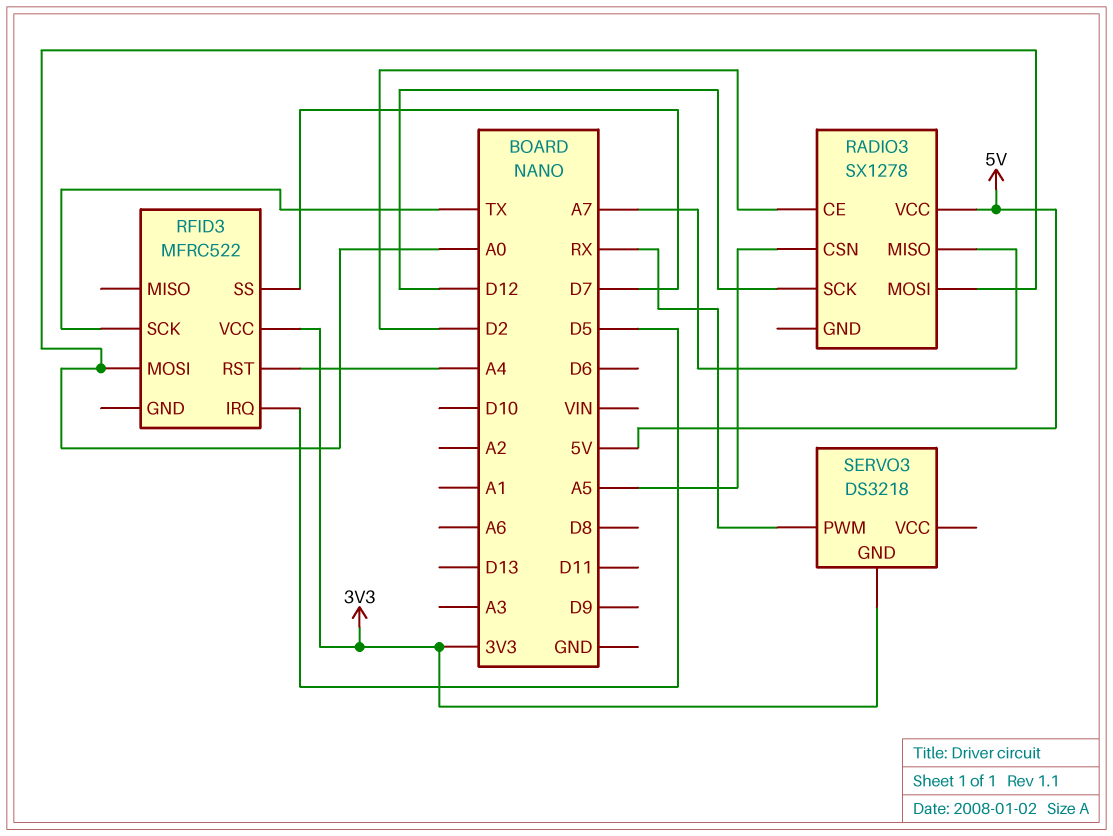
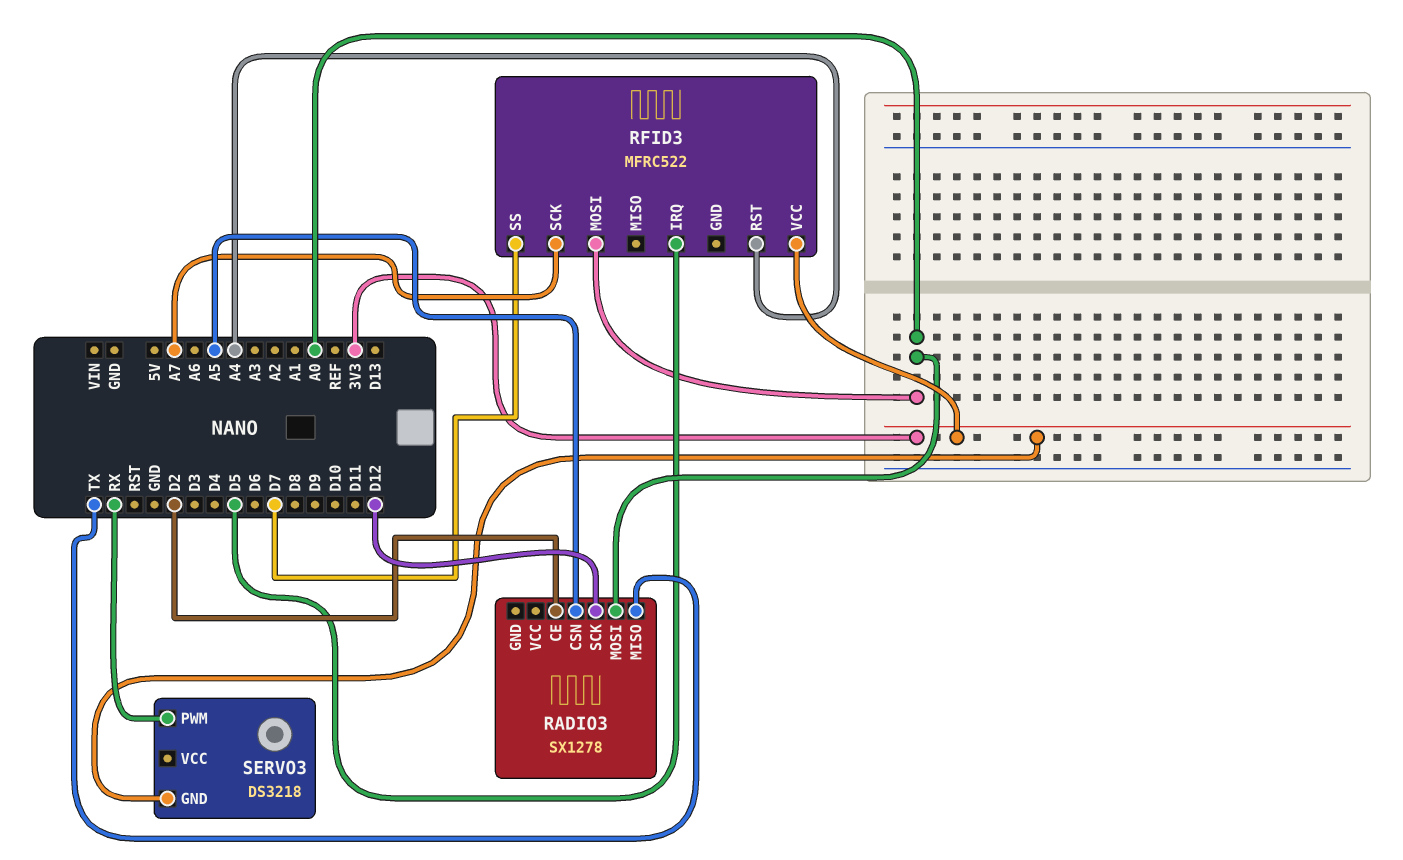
RADIO3 pin MISO: A7 -> TX
RADIO3 pin VCC: 5V -> none
RFID3 pin SCK: TX -> A7

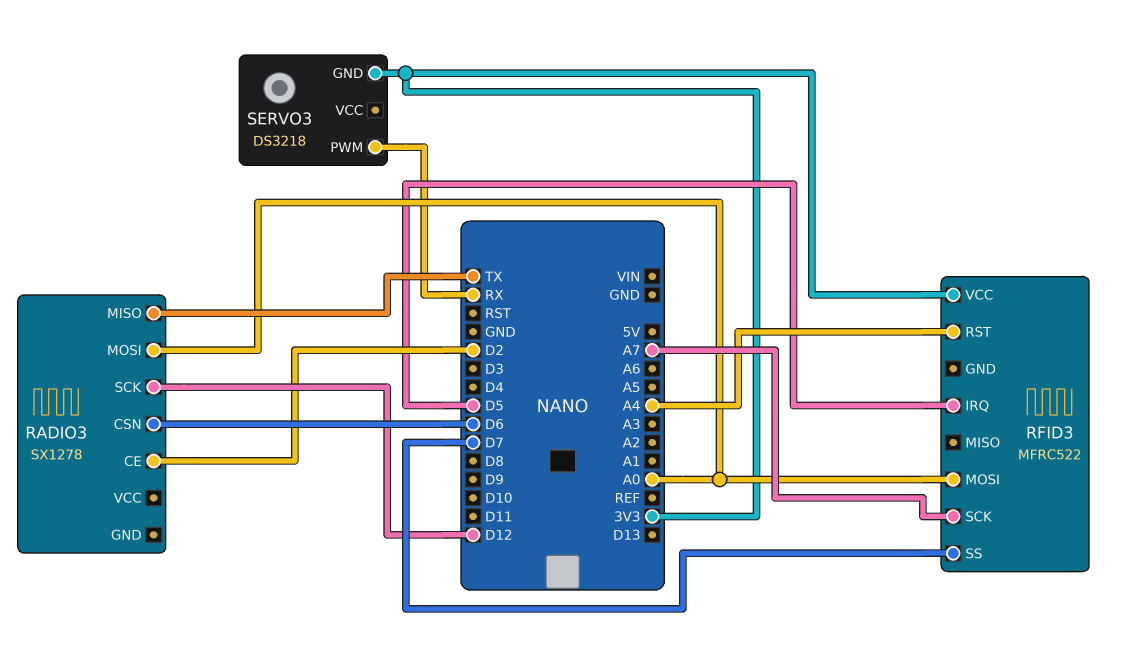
RADIO3 pin CSN: A5 -> D6

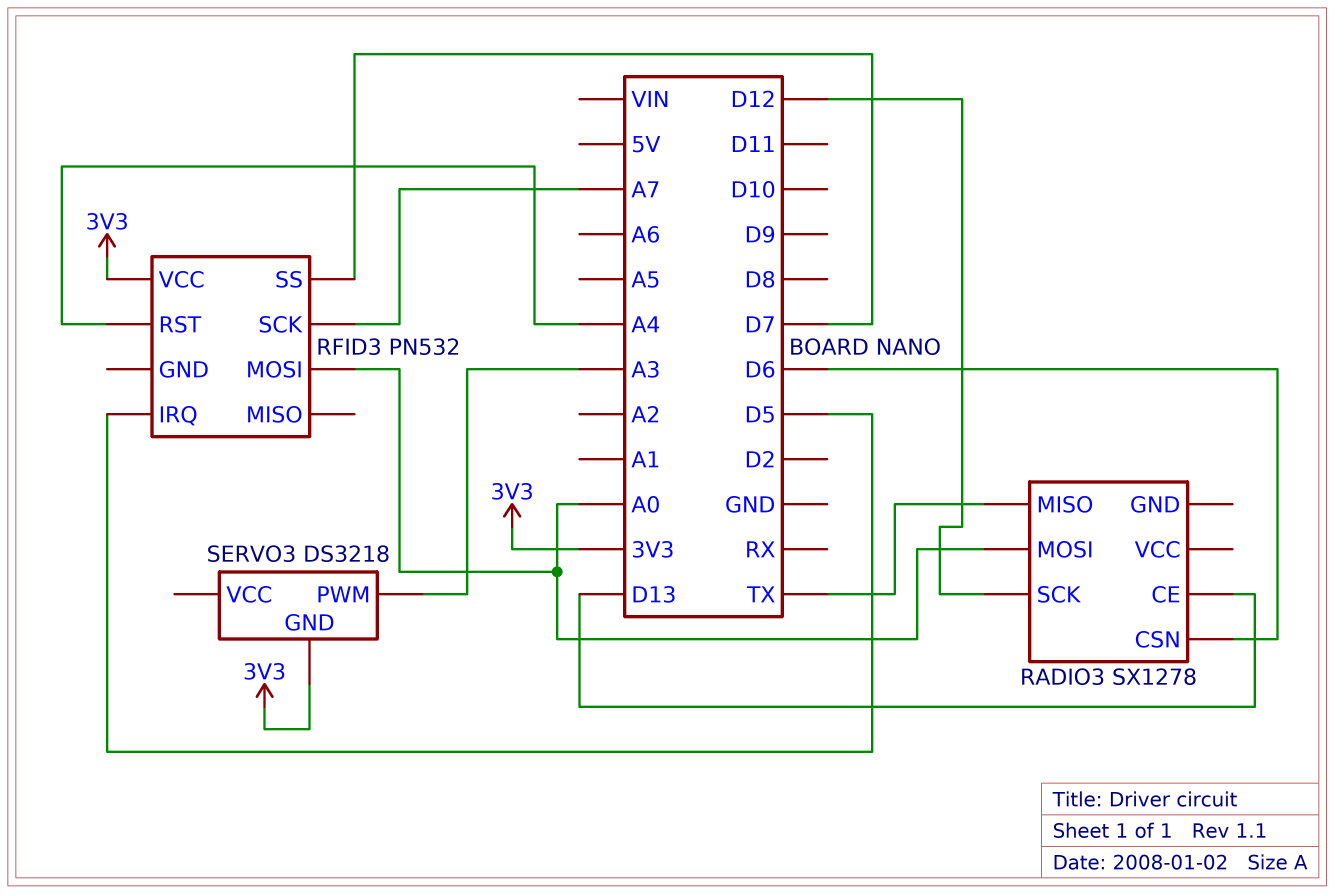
RADIO3 pin CE: D2 -> D13
RFID3: MFRC522 -> PN532
SERVO3 pin PWM: RX -> A3

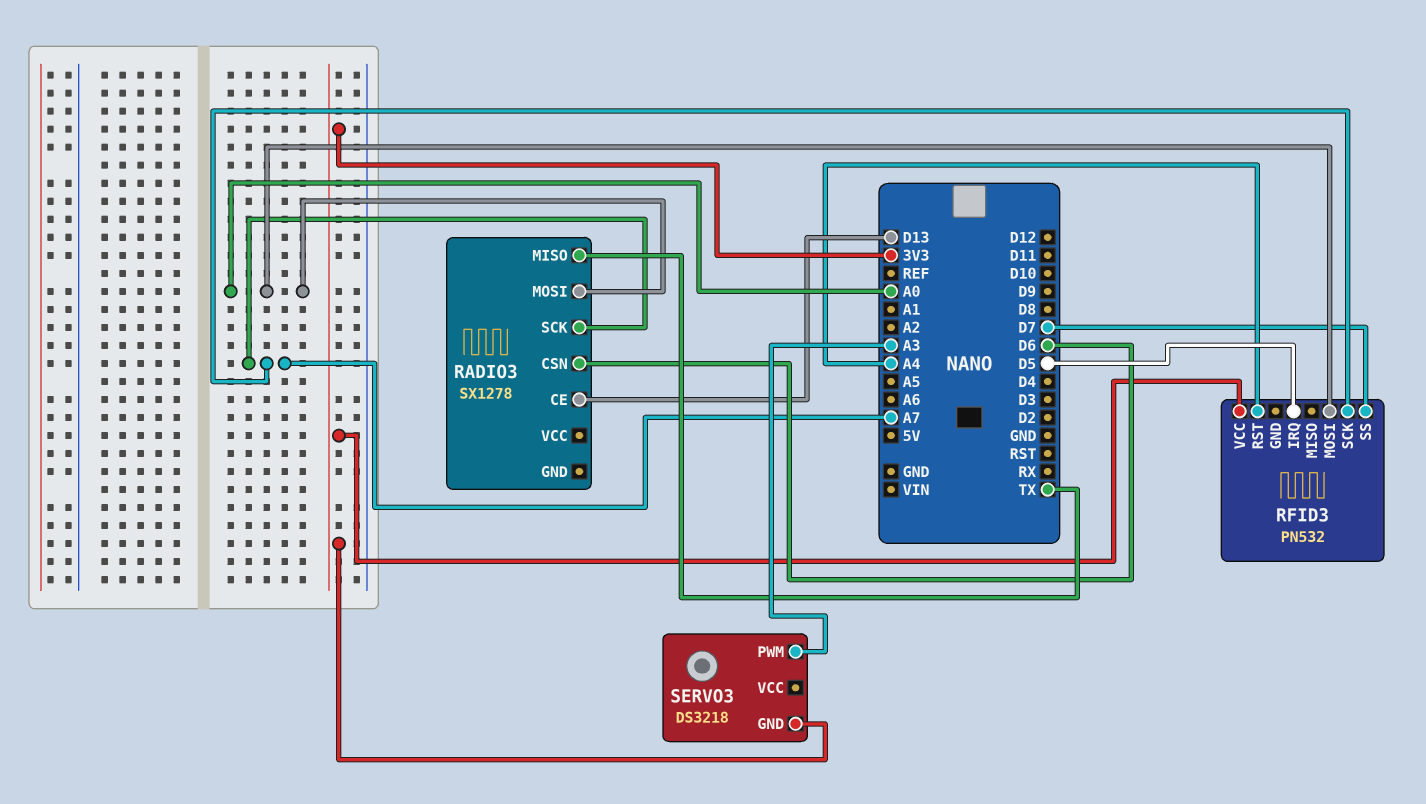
RADIO3 pin SCK: D12 -> A7

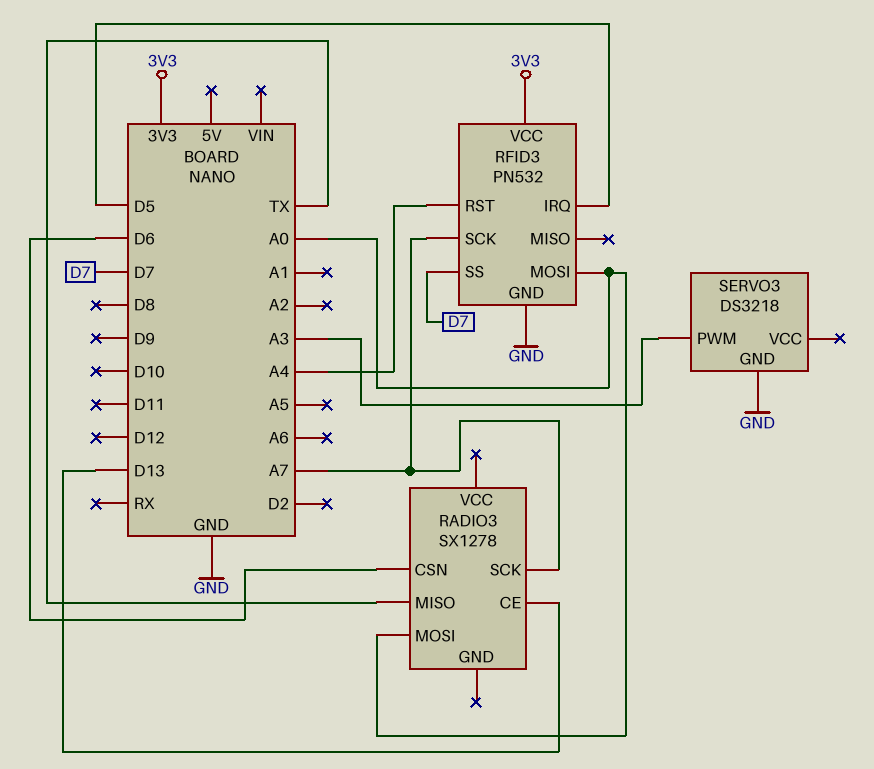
RFID3 pin GND: none -> GND
SERVO3 pin GND: 3V3 -> GND

